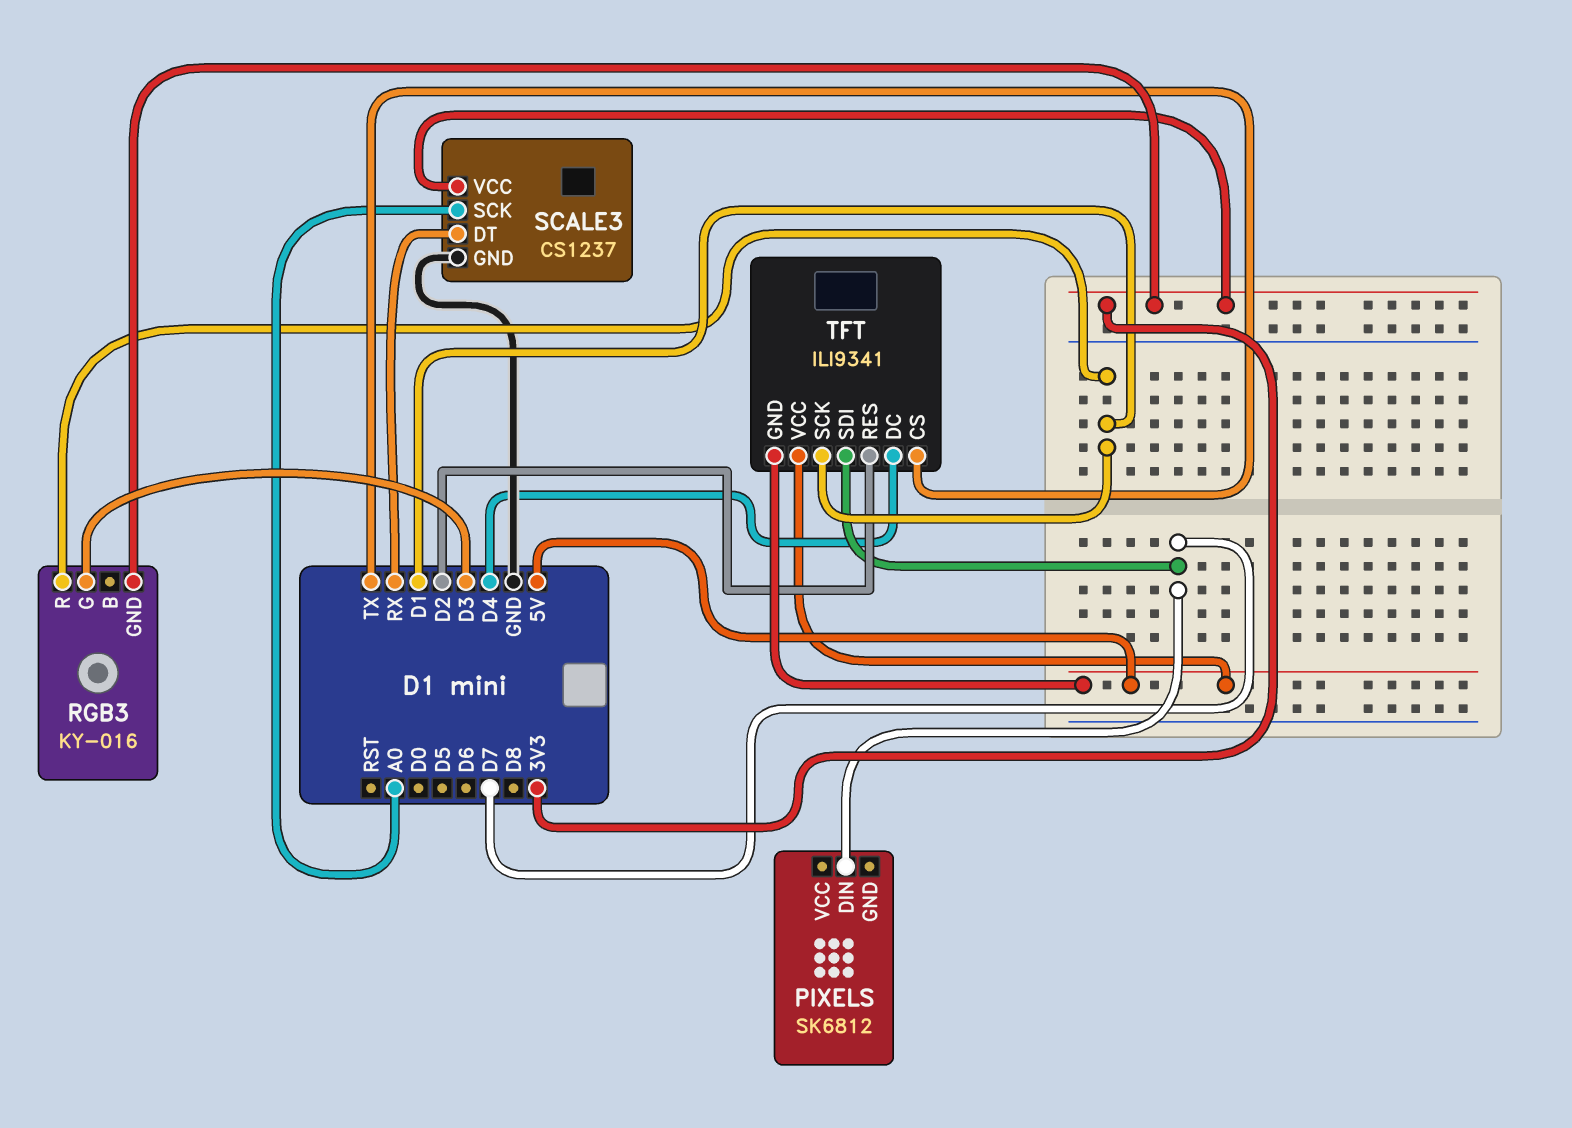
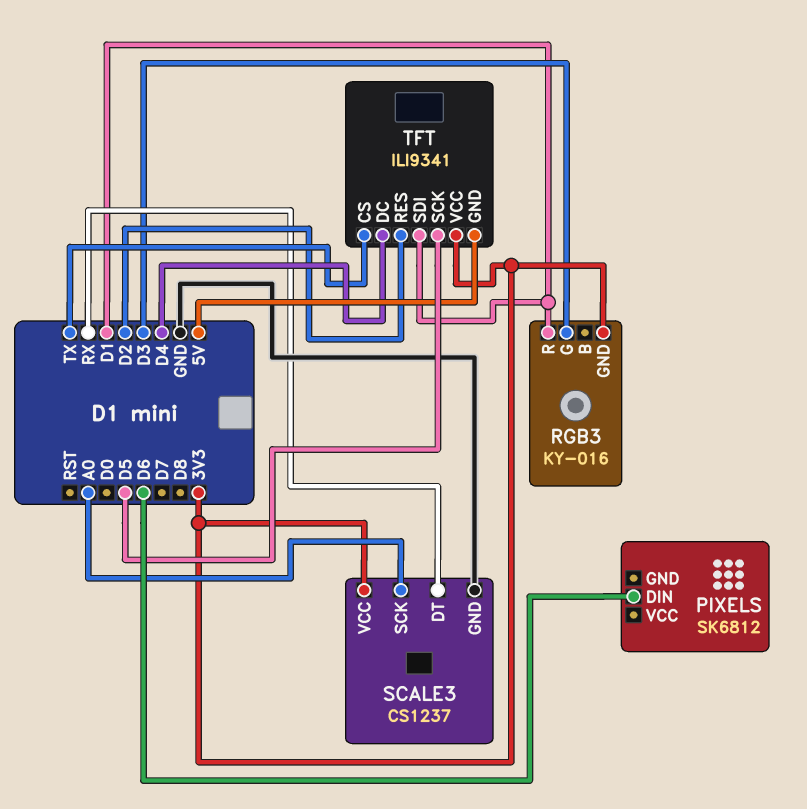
PIXELS pin DIN: D7 -> D6
TFT pin SCK: D1 -> D5
TFT pin SDI: D7 -> D1
TFT pin VCC: 5V -> 3V3

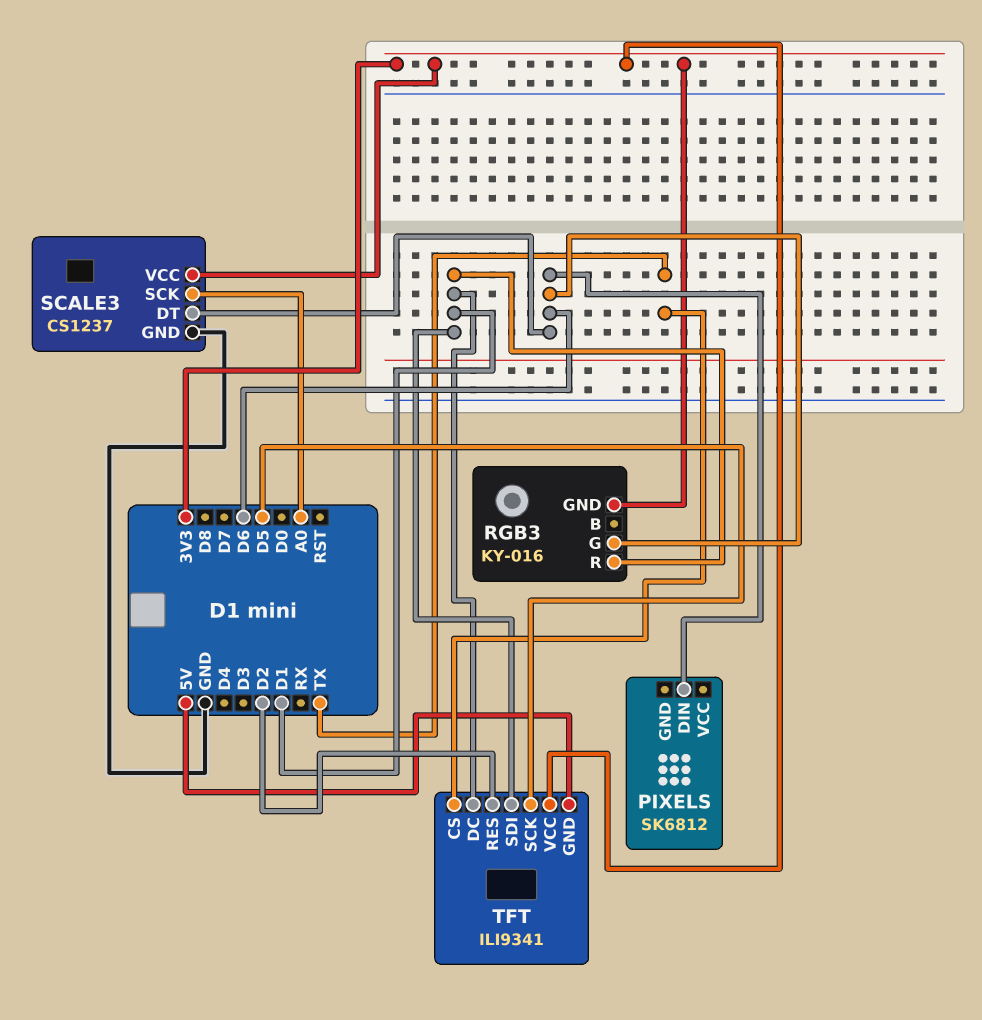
RGB3 pin G: D3 -> D6
SCALE3 pin DT: RX -> D6
TFT pin DC: D4 -> D1

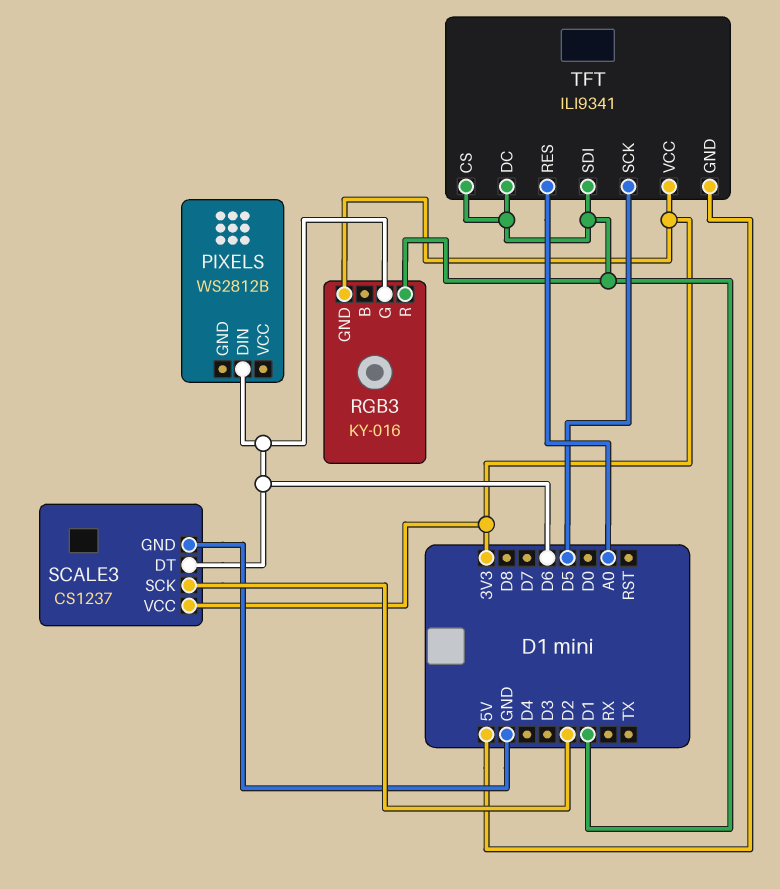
PIXELS: SK6812 -> WS2812B
SCALE3 pin SCK: A0 -> D2
TFT pin CS: TX -> D1
TFT pin RES: D2 -> A0

